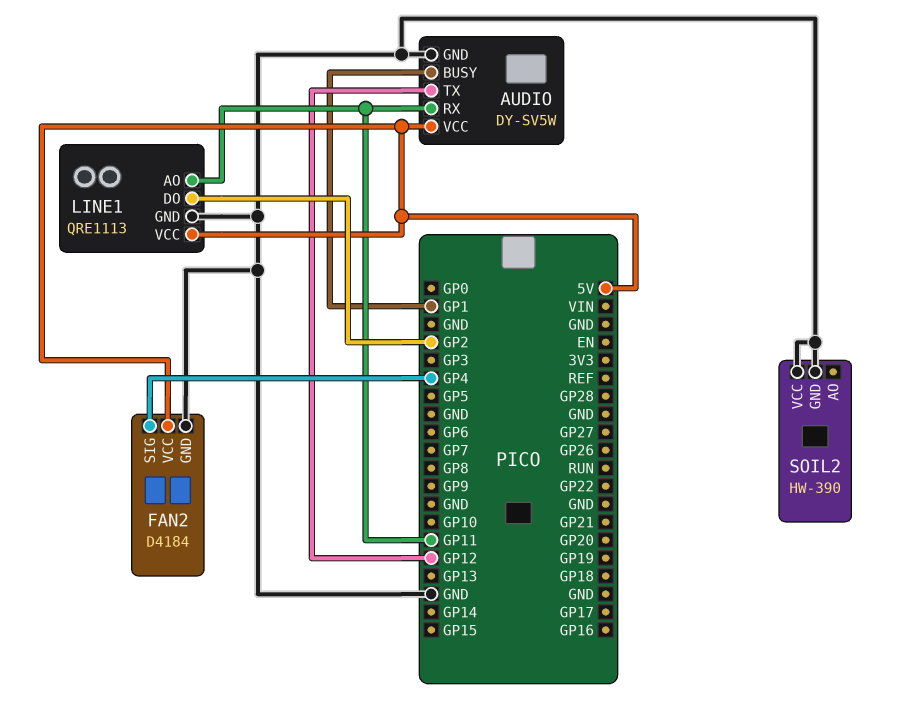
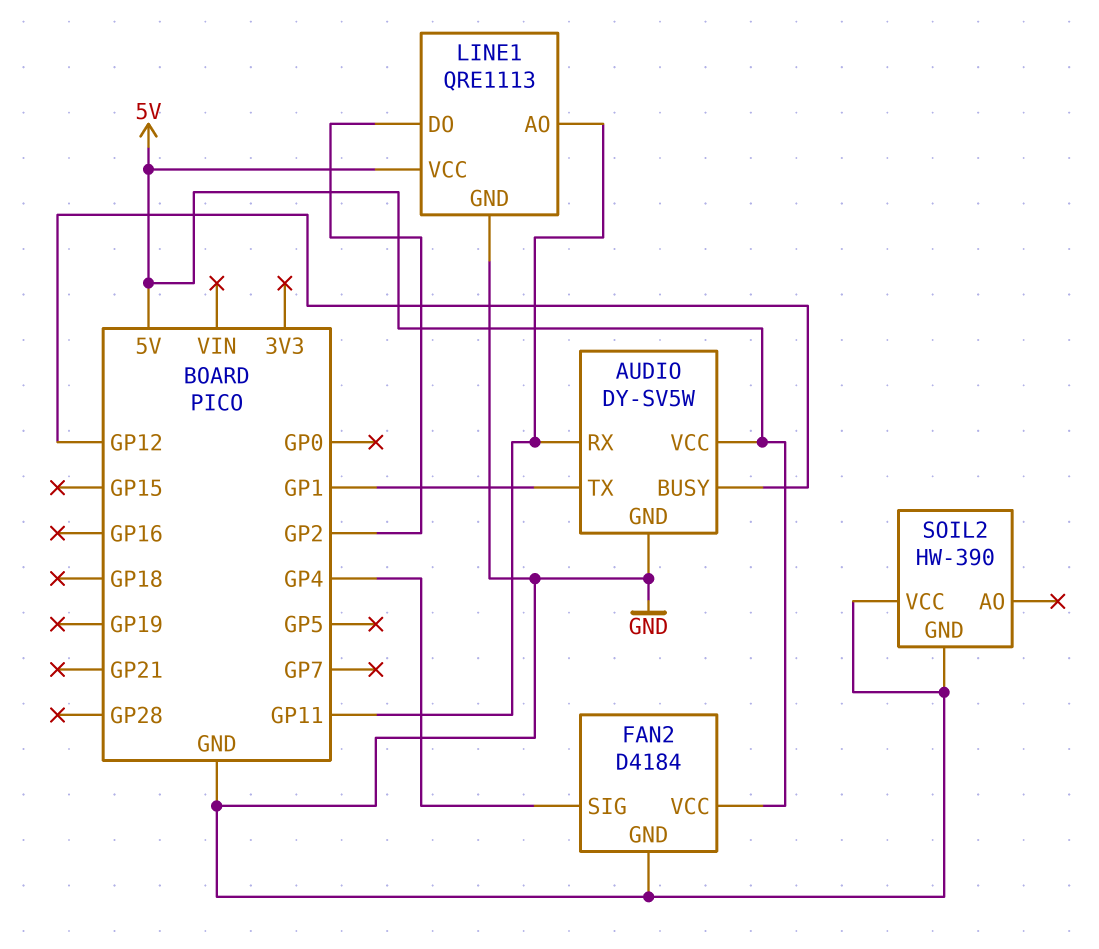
AUDIO pin BUSY: GP1 -> GP12
AUDIO pin TX: GP12 -> GP1

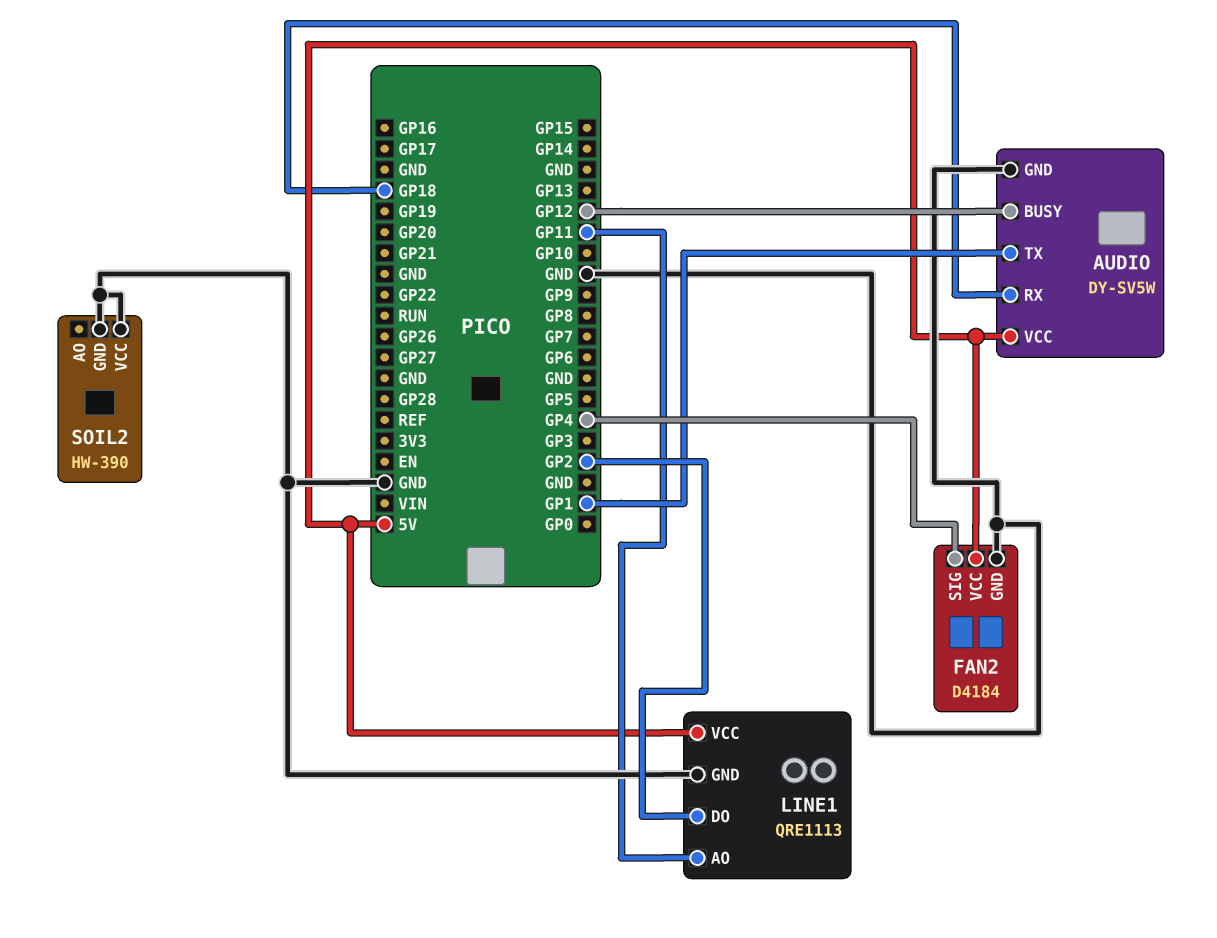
AUDIO pin RX: GP11 -> GP18

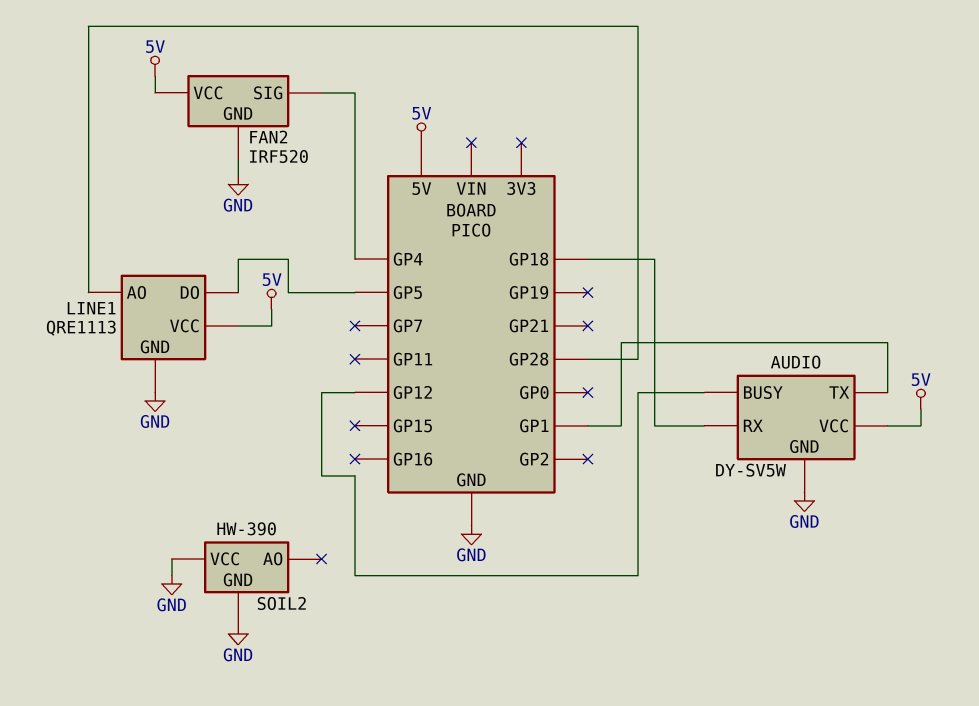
FAN2: D4184 -> IRF520
LINE1 pin AO: GP11 -> GP28
LINE1 pin DO: GP2 -> GP5

